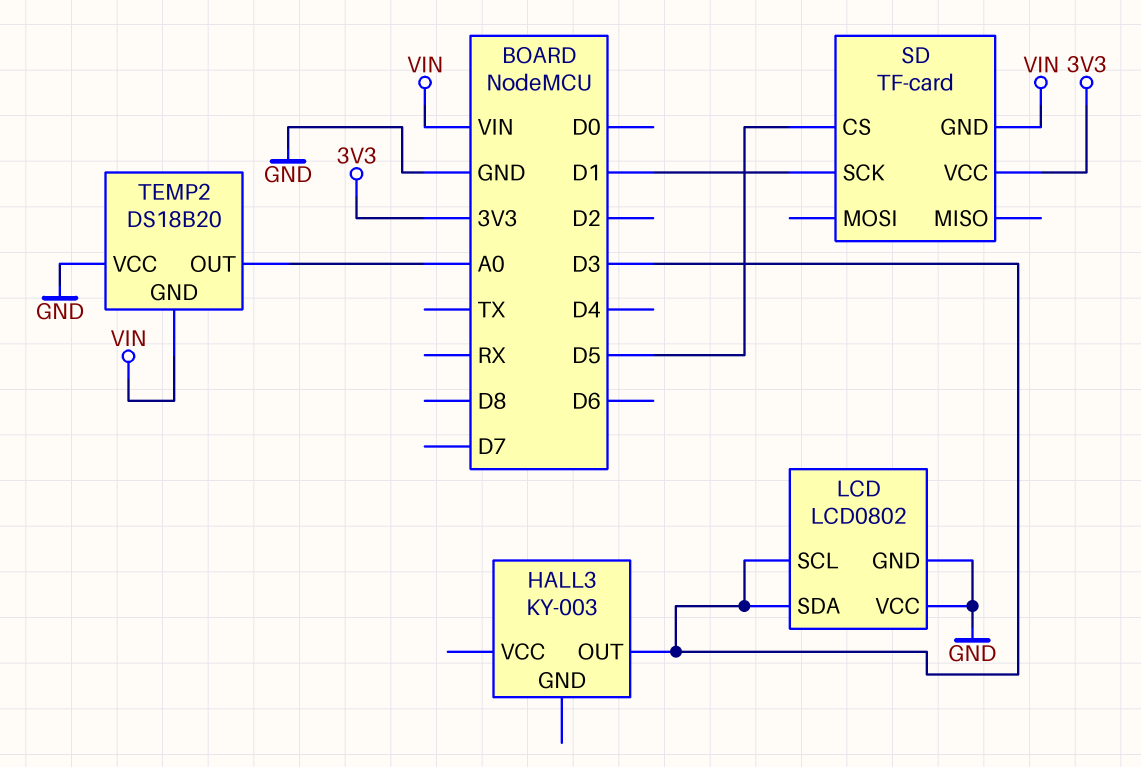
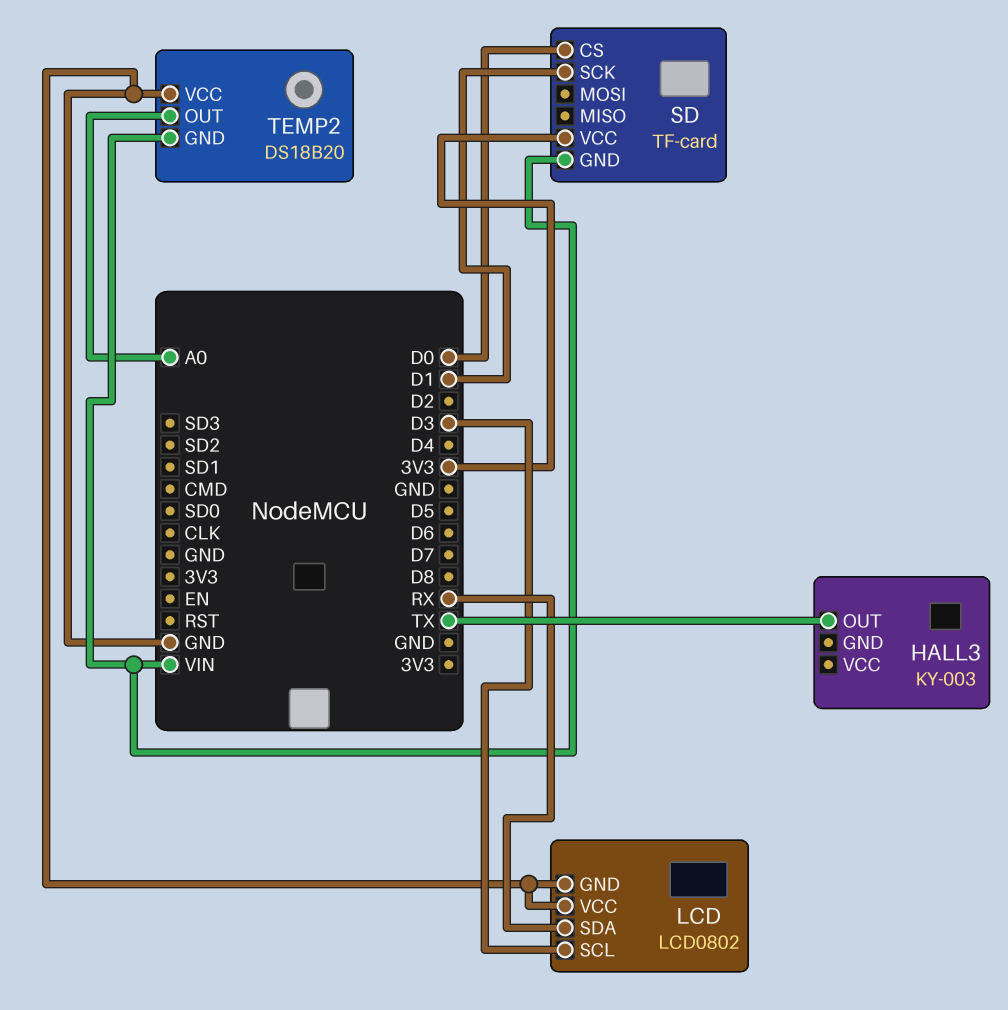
HALL3 pin OUT: D3 -> TX
LCD pin SDA: D3 -> RX
SD pin CS: D5 -> D0

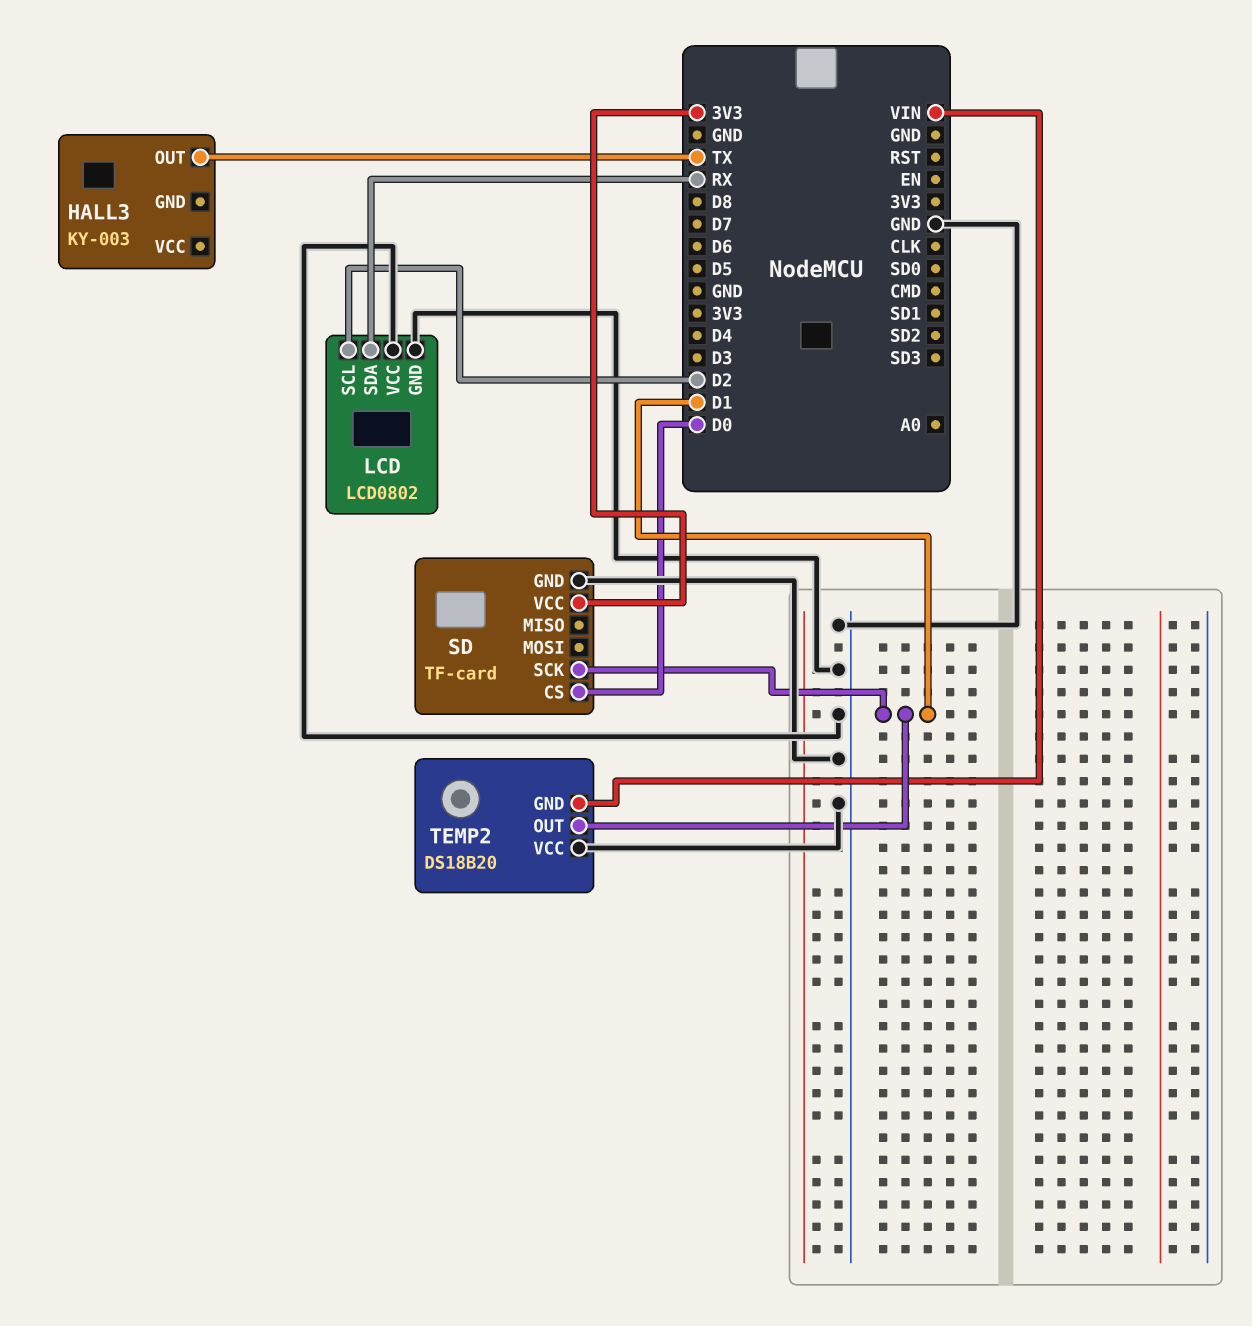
LCD pin SCL: D3 -> D2
SD pin GND: VIN -> GND
TEMP2 pin OUT: A0 -> D1

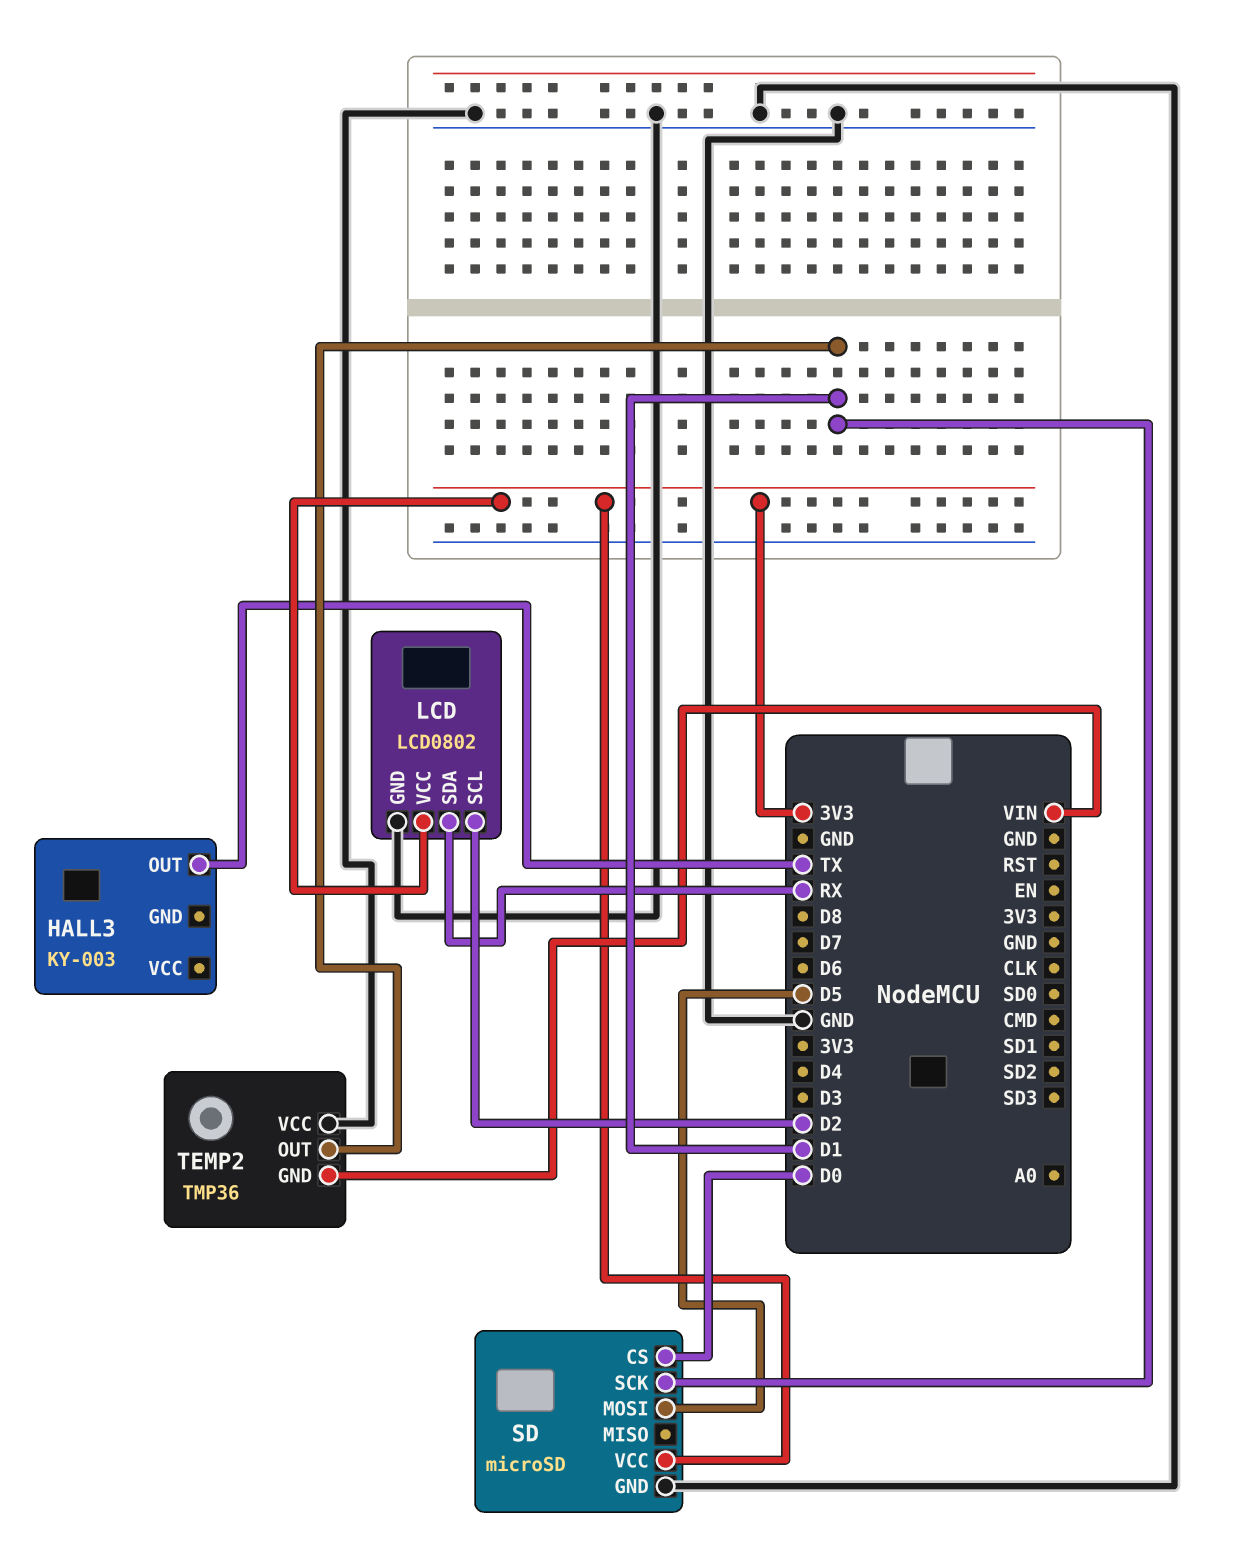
LCD pin VCC: GND -> 3V3
SD: TF-card -> microSD
SD pin MOSI: none -> D5
TEMP2: DS18B20 -> TMP36

